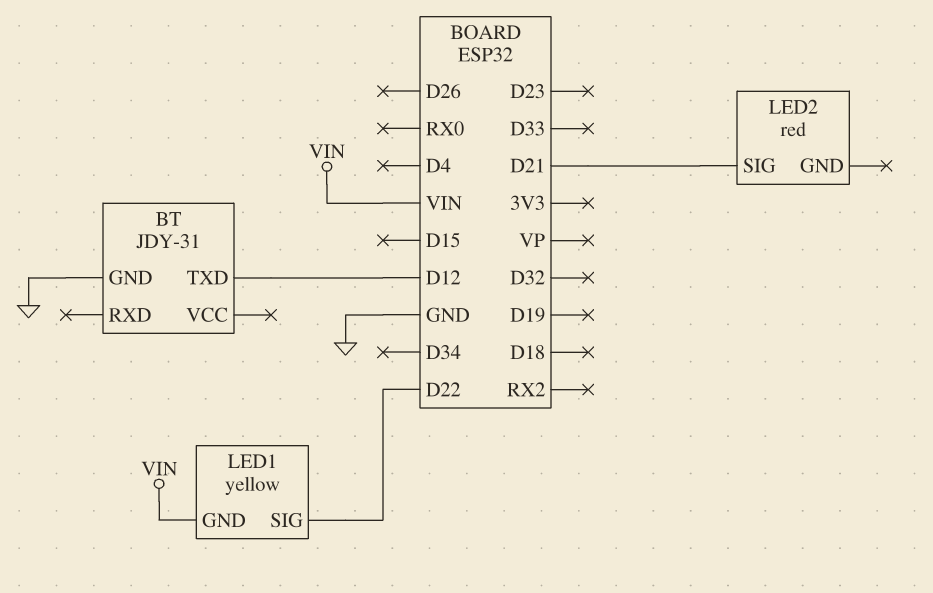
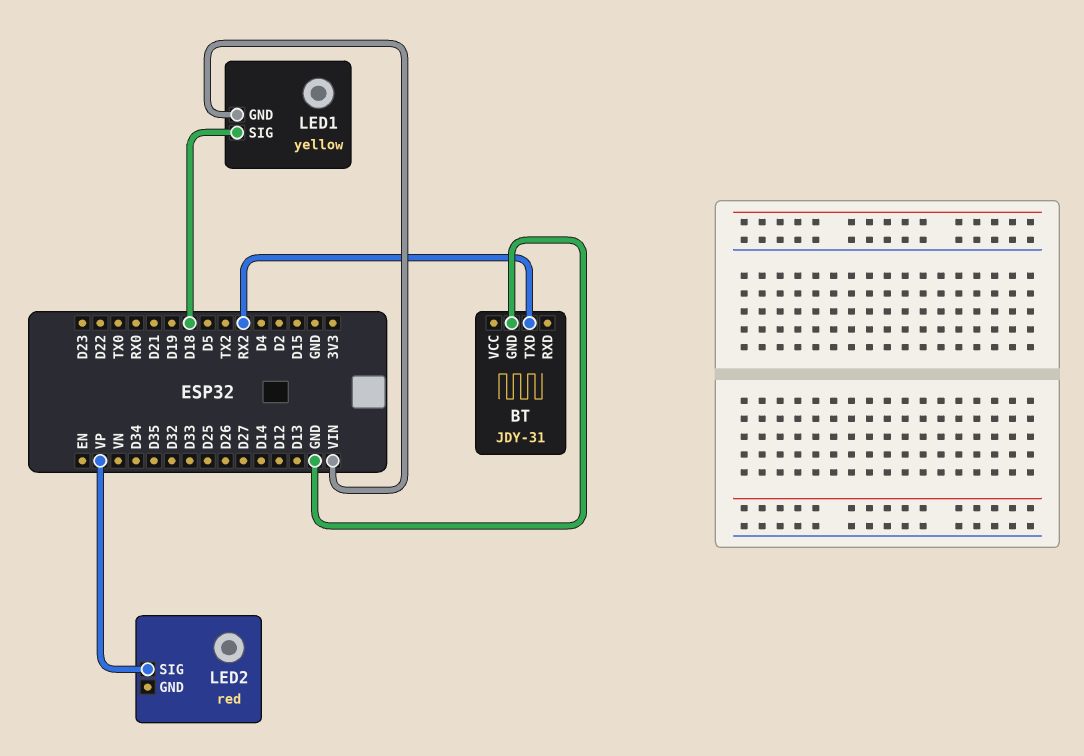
BT pin TXD: D12 -> RX2
LED1 pin SIG: D22 -> D18
LED2 pin SIG: D21 -> VP

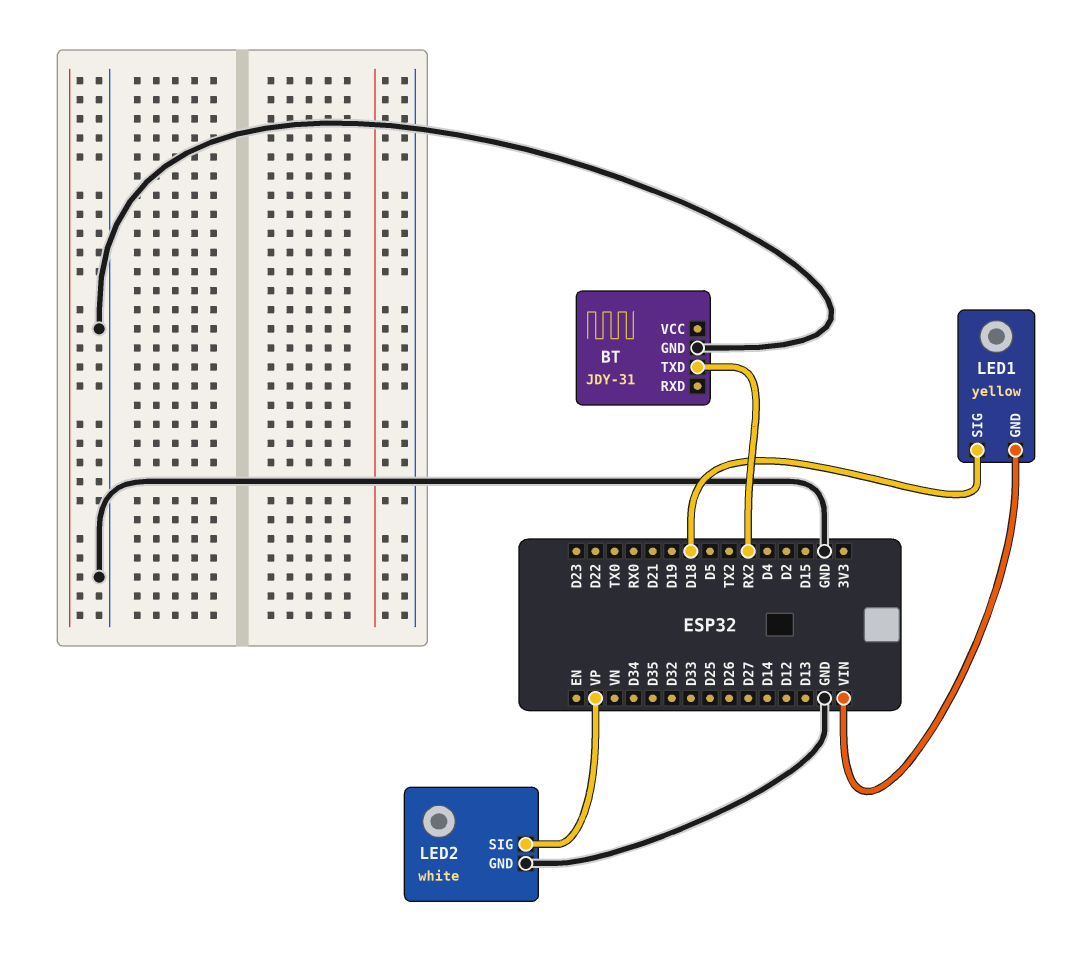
LED2: red -> white
LED2 pin GND: none -> GND

